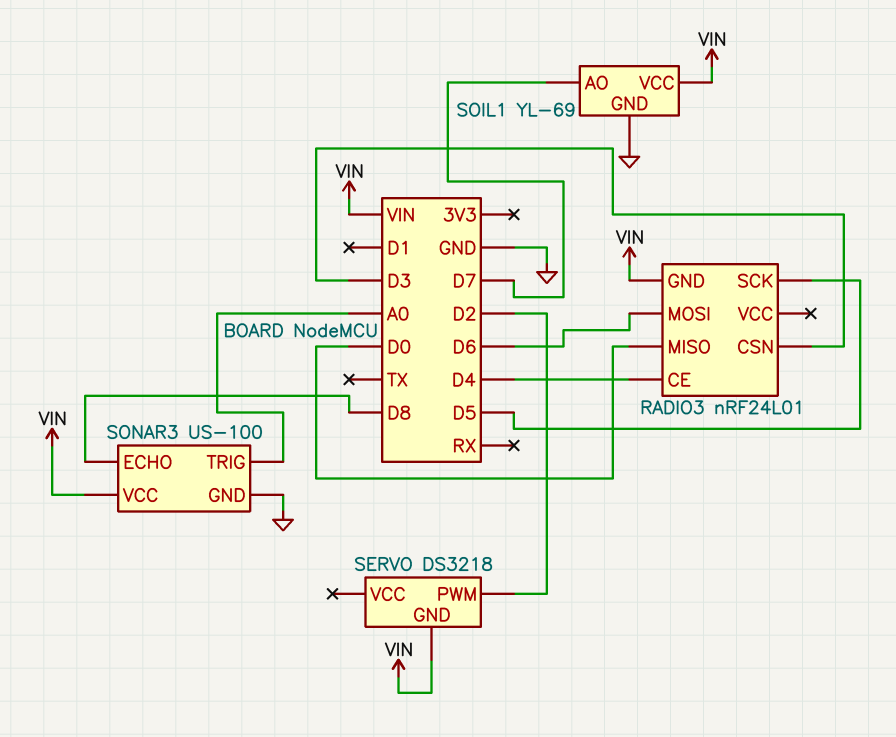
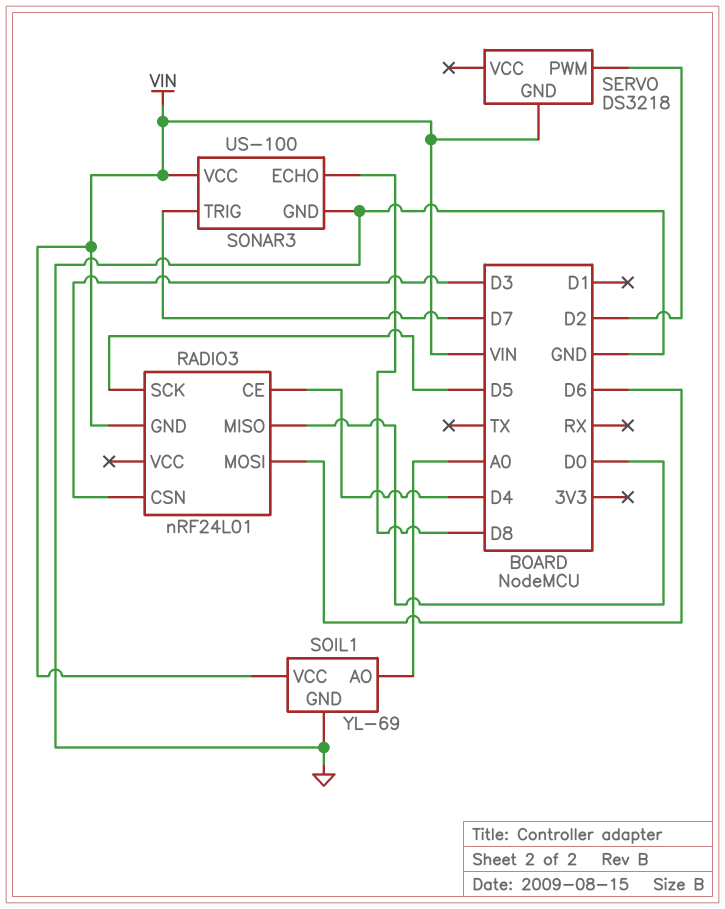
SOIL1 pin AO: D7 -> A0
SONAR3 pin TRIG: A0 -> D7

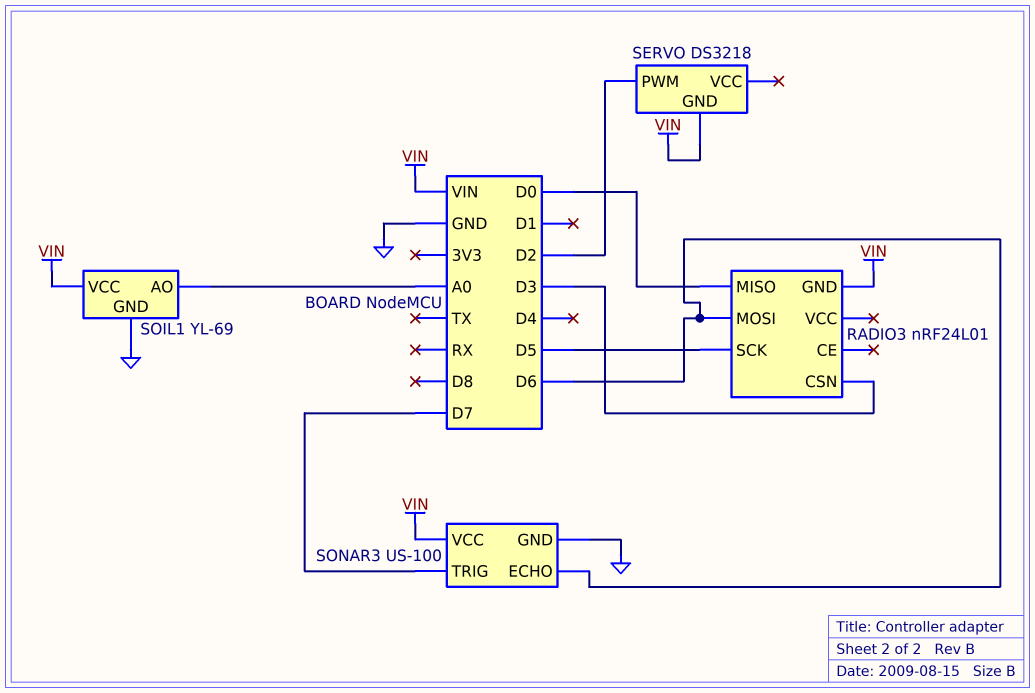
RADIO3 pin CE: D4 -> none
SONAR3 pin ECHO: D8 -> D6

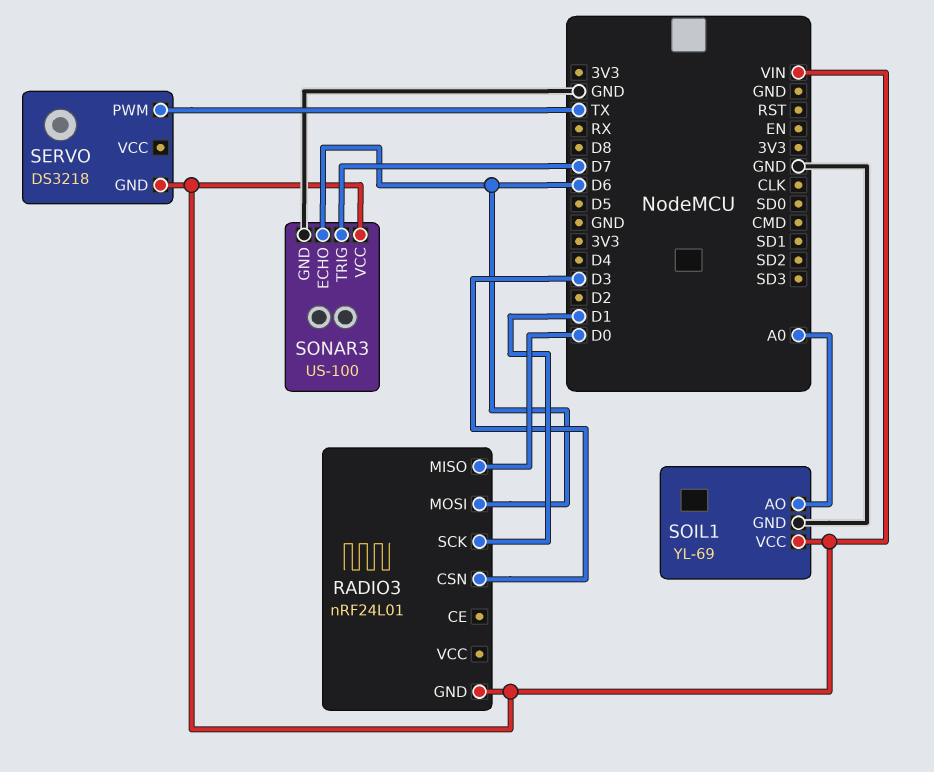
RADIO3 pin SCK: D5 -> D1
SERVO pin PWM: D2 -> TX

